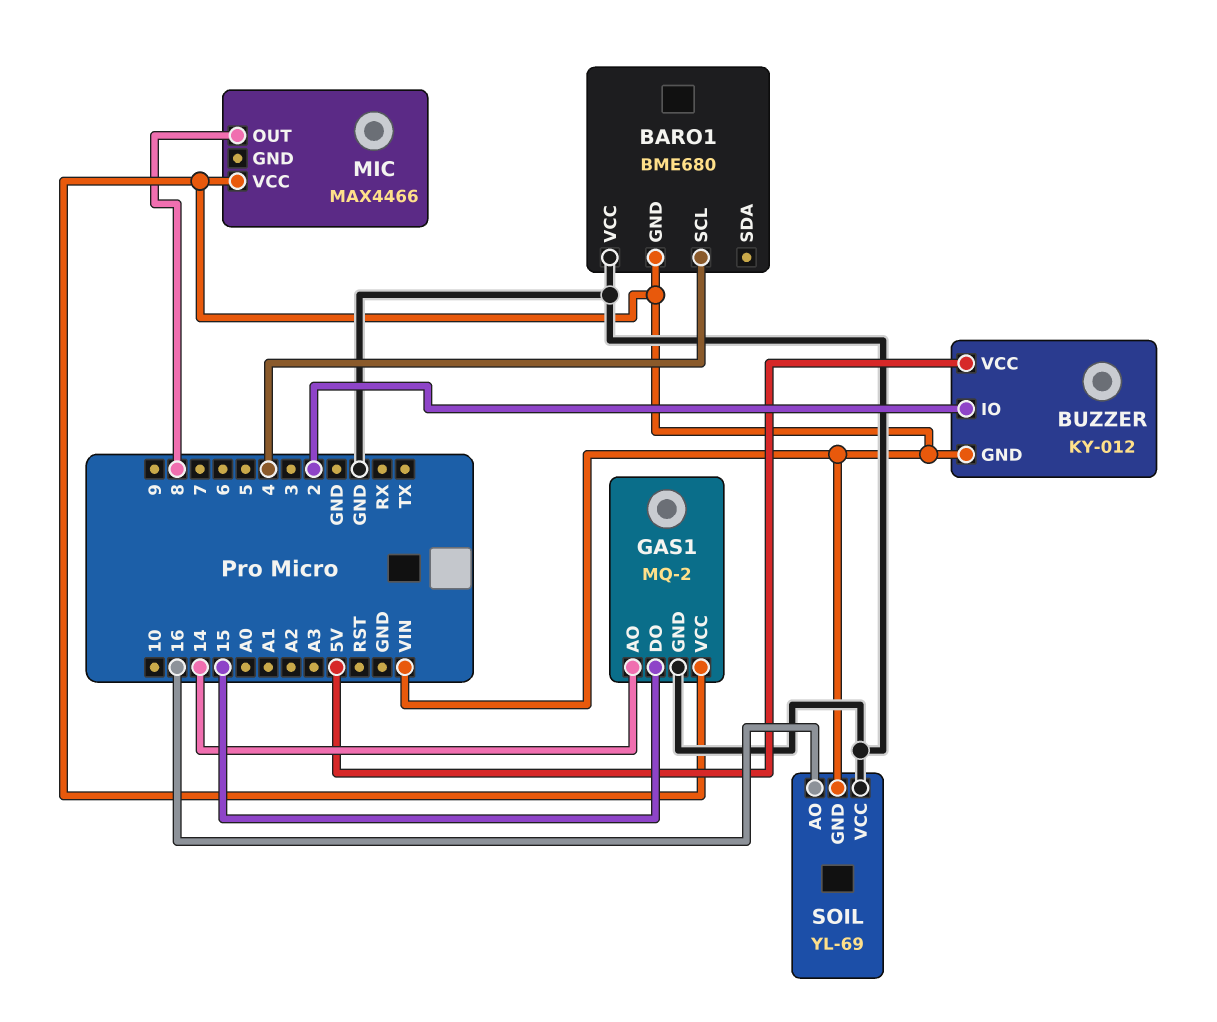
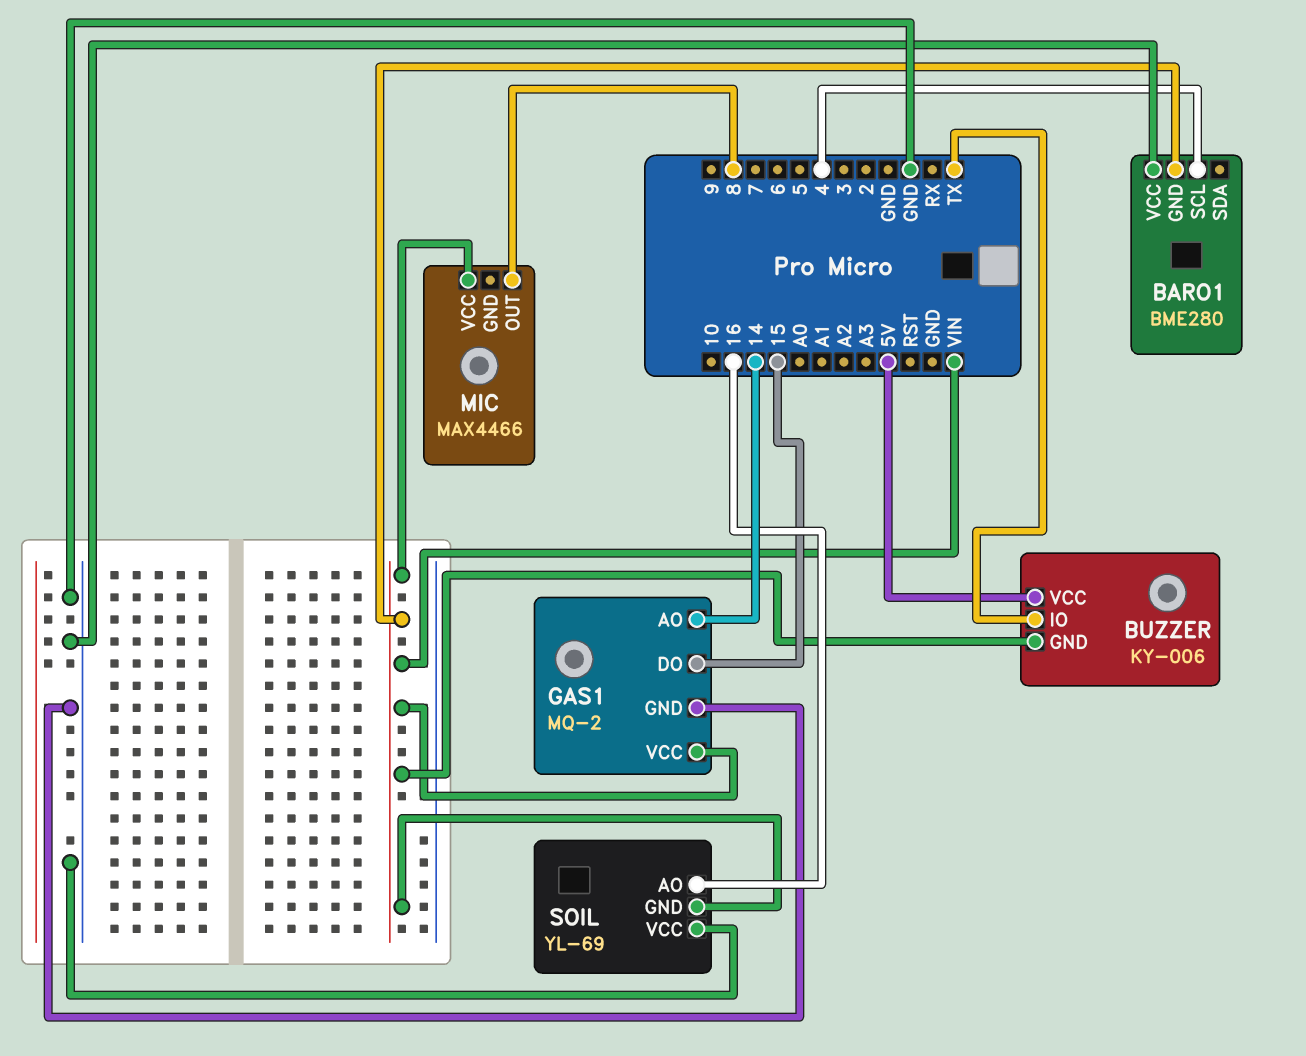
BARO1: BME680 -> BME280
BUZZER: KY-012 -> KY-006
BUZZER pin IO: 2 -> TX

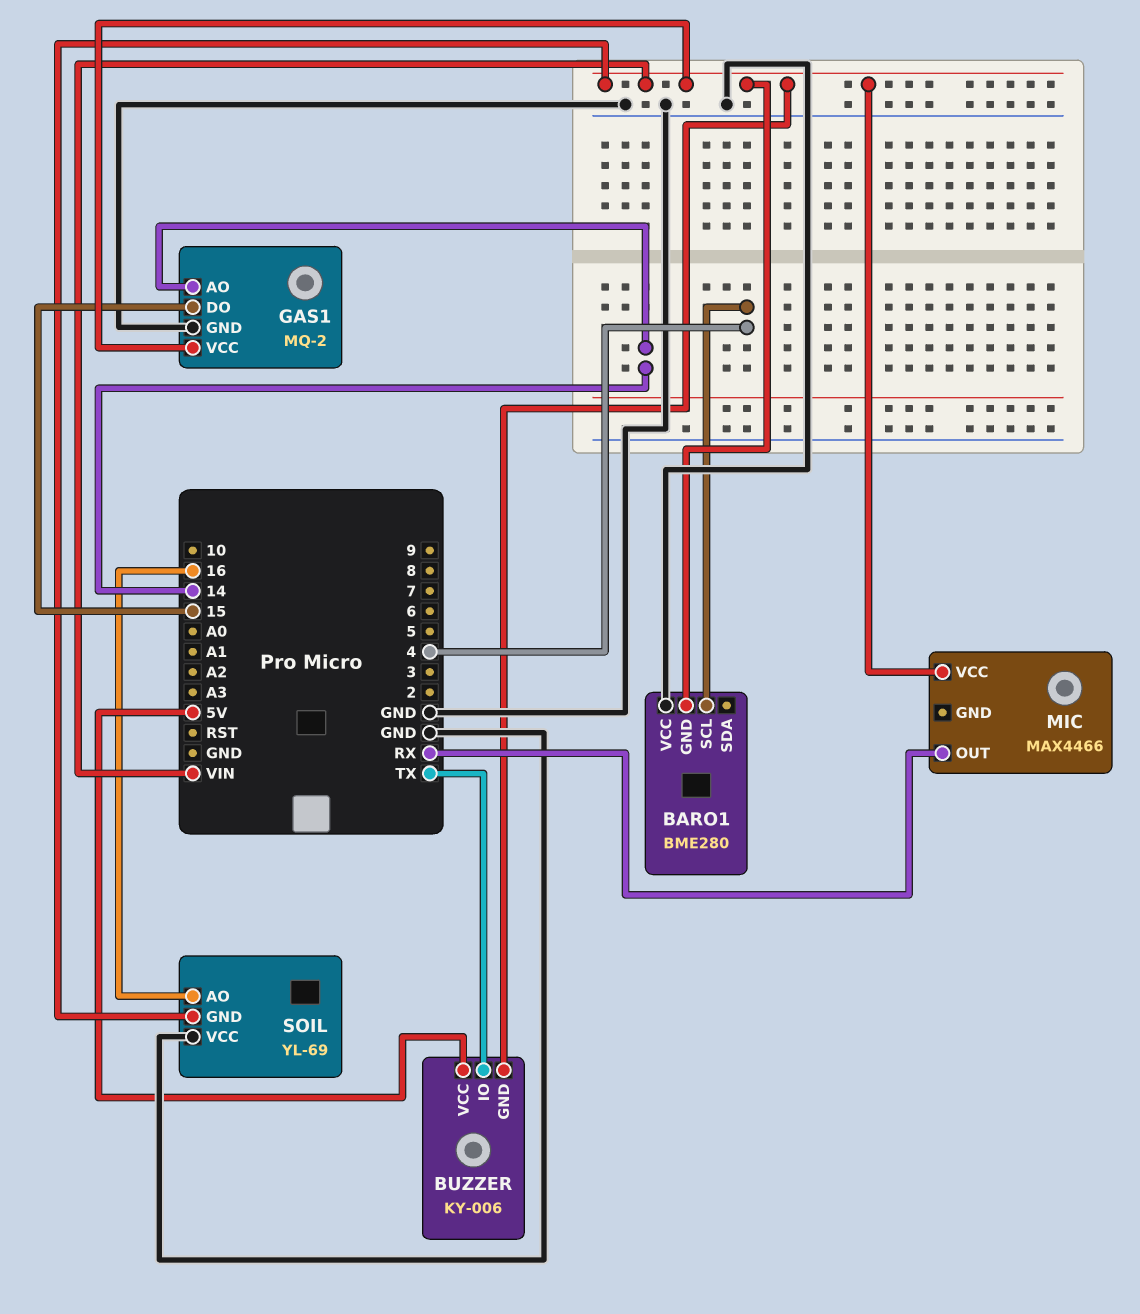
MIC pin OUT: 8 -> RX

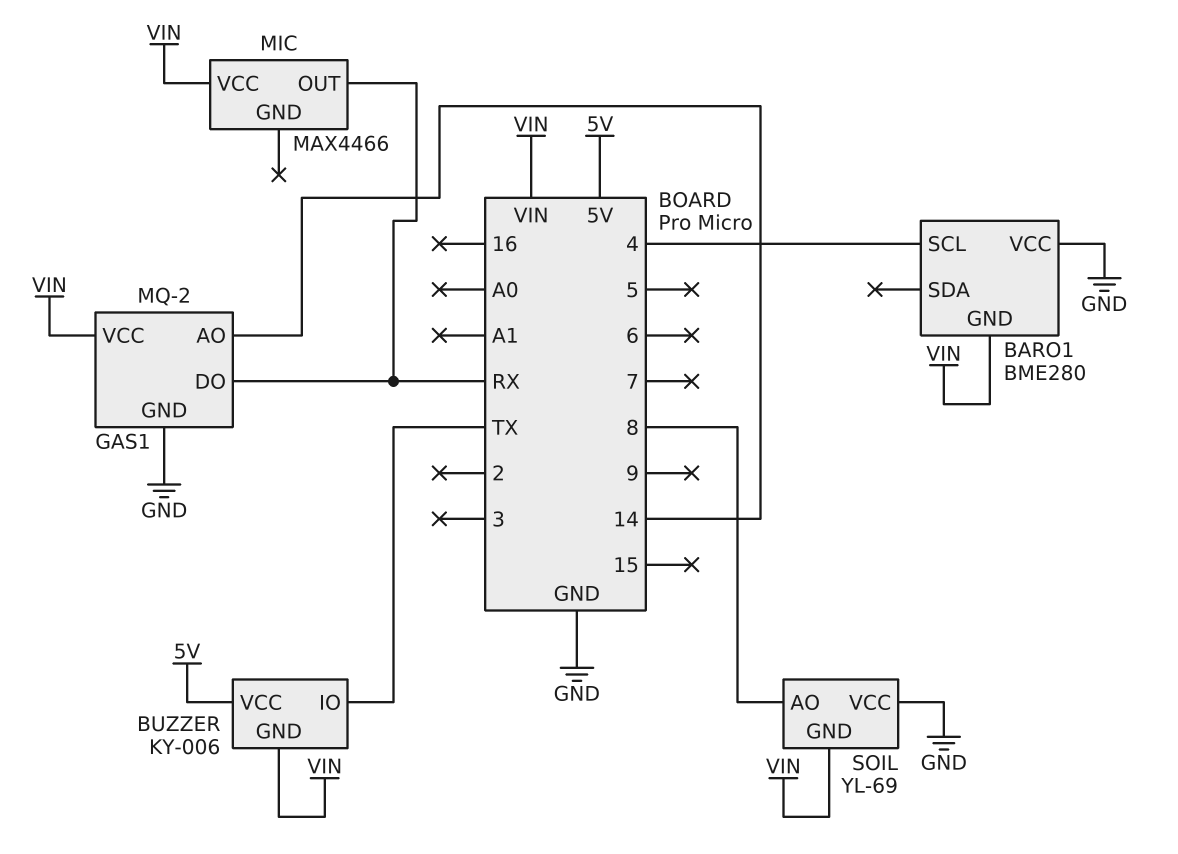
GAS1 pin DO: 15 -> RX
SOIL pin AO: 16 -> 8

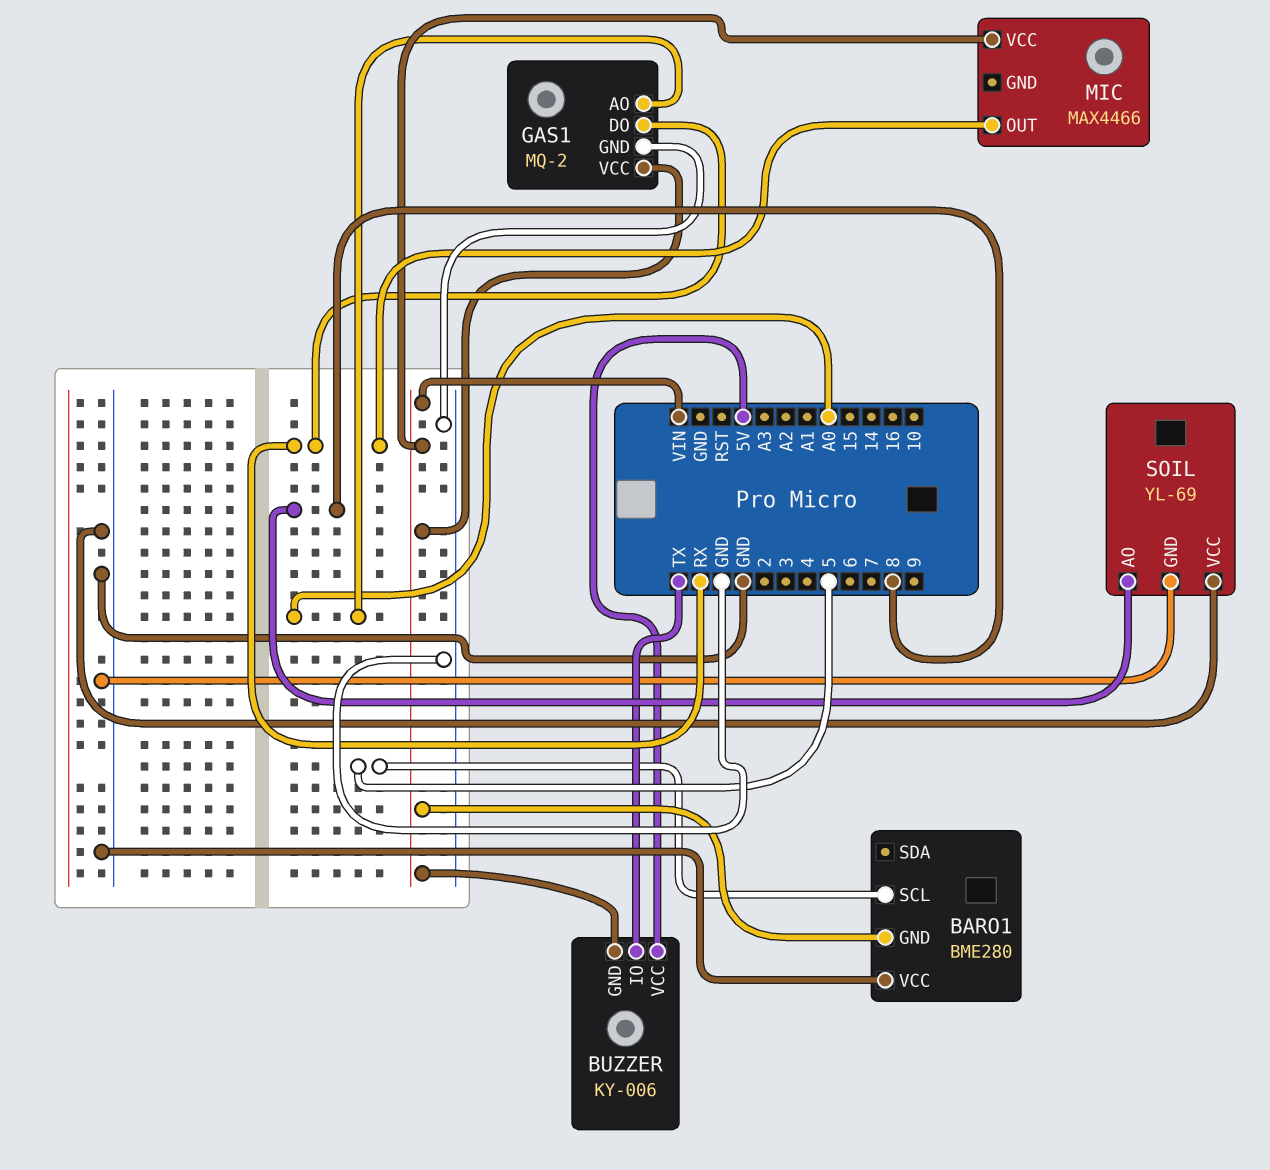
BARO1 pin SCL: 4 -> 5
GAS1 pin AO: 14 -> A0
SOIL pin GND: VIN -> GND

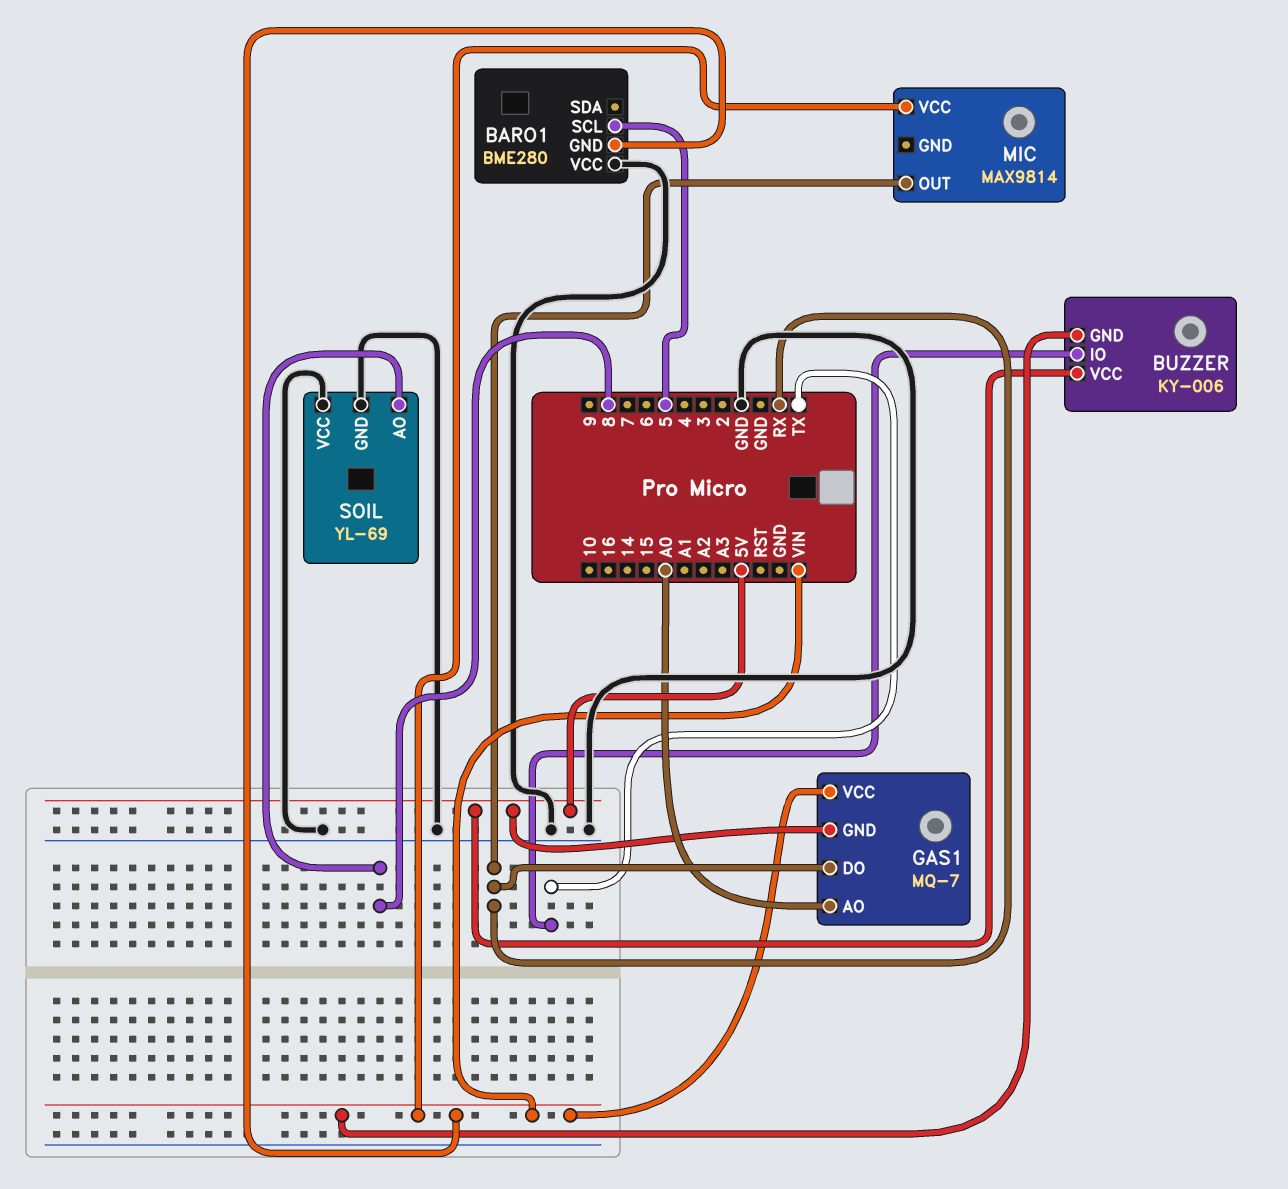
GAS1: MQ-2 -> MQ-7
GAS1 pin GND: GND -> 5V
MIC: MAX4466 -> MAX9814

